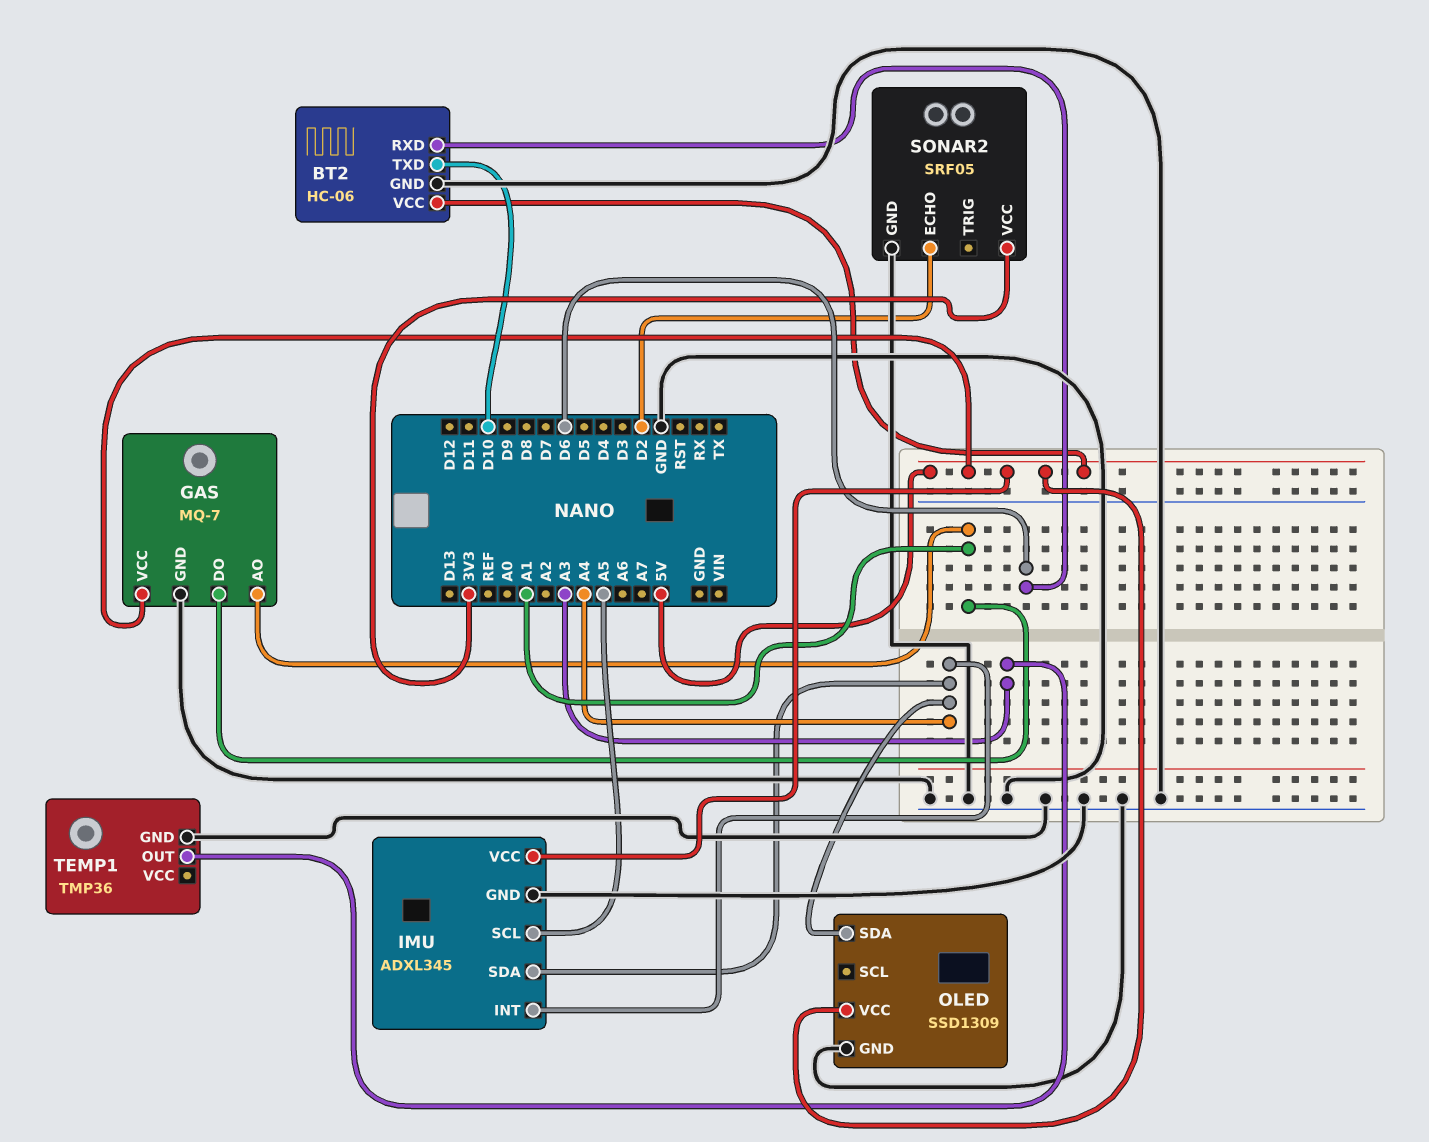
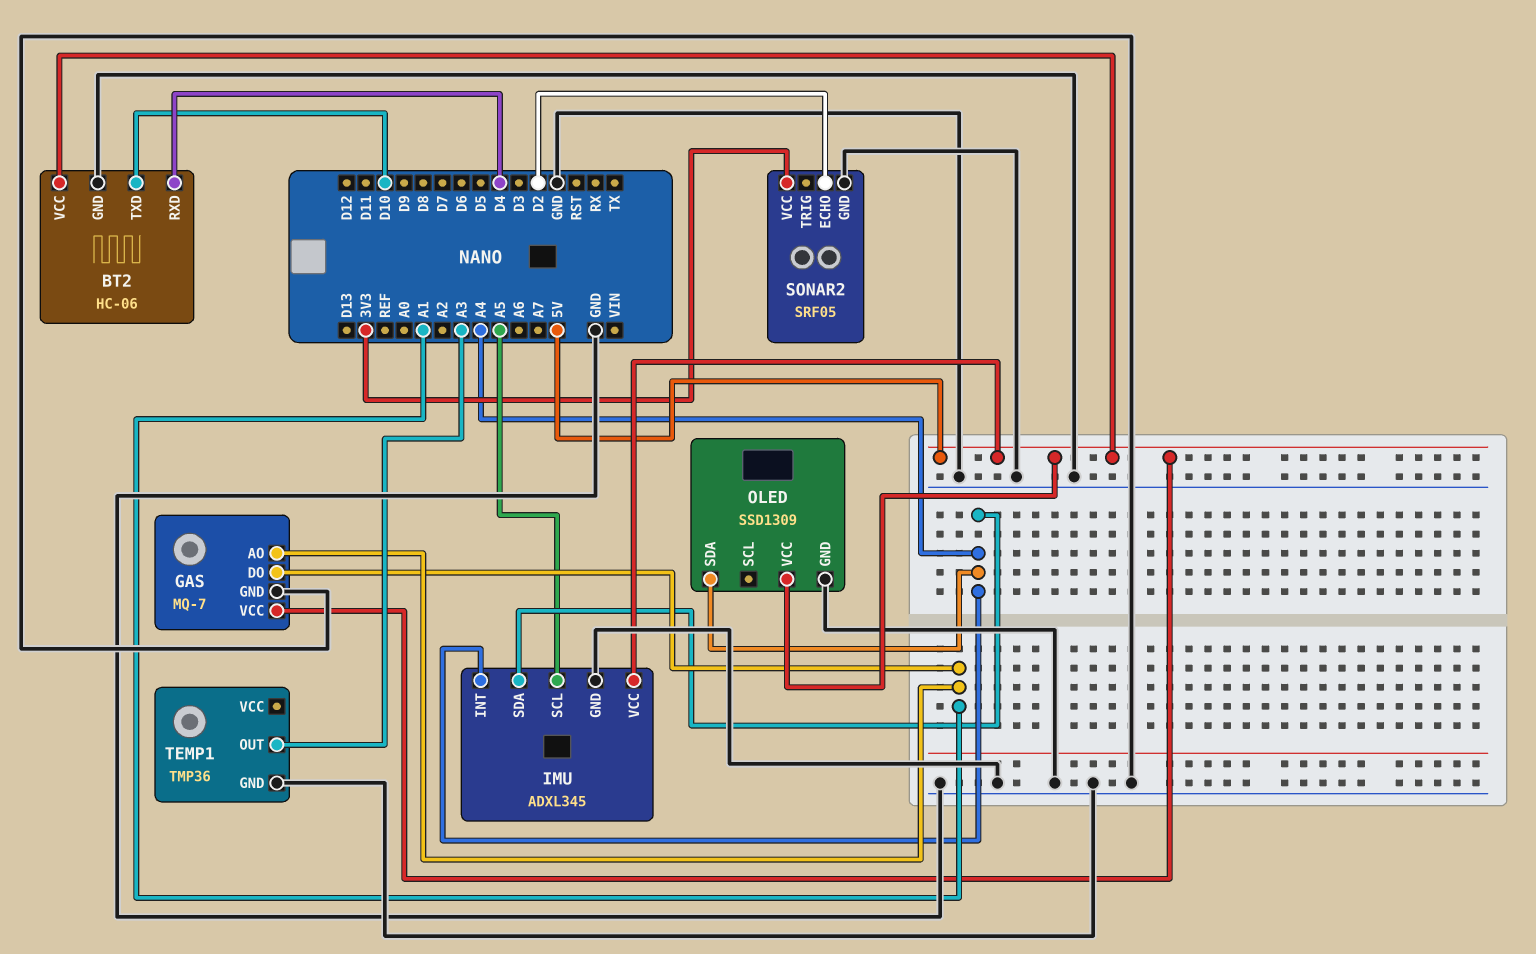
BT2 pin RXD: D6 -> D4

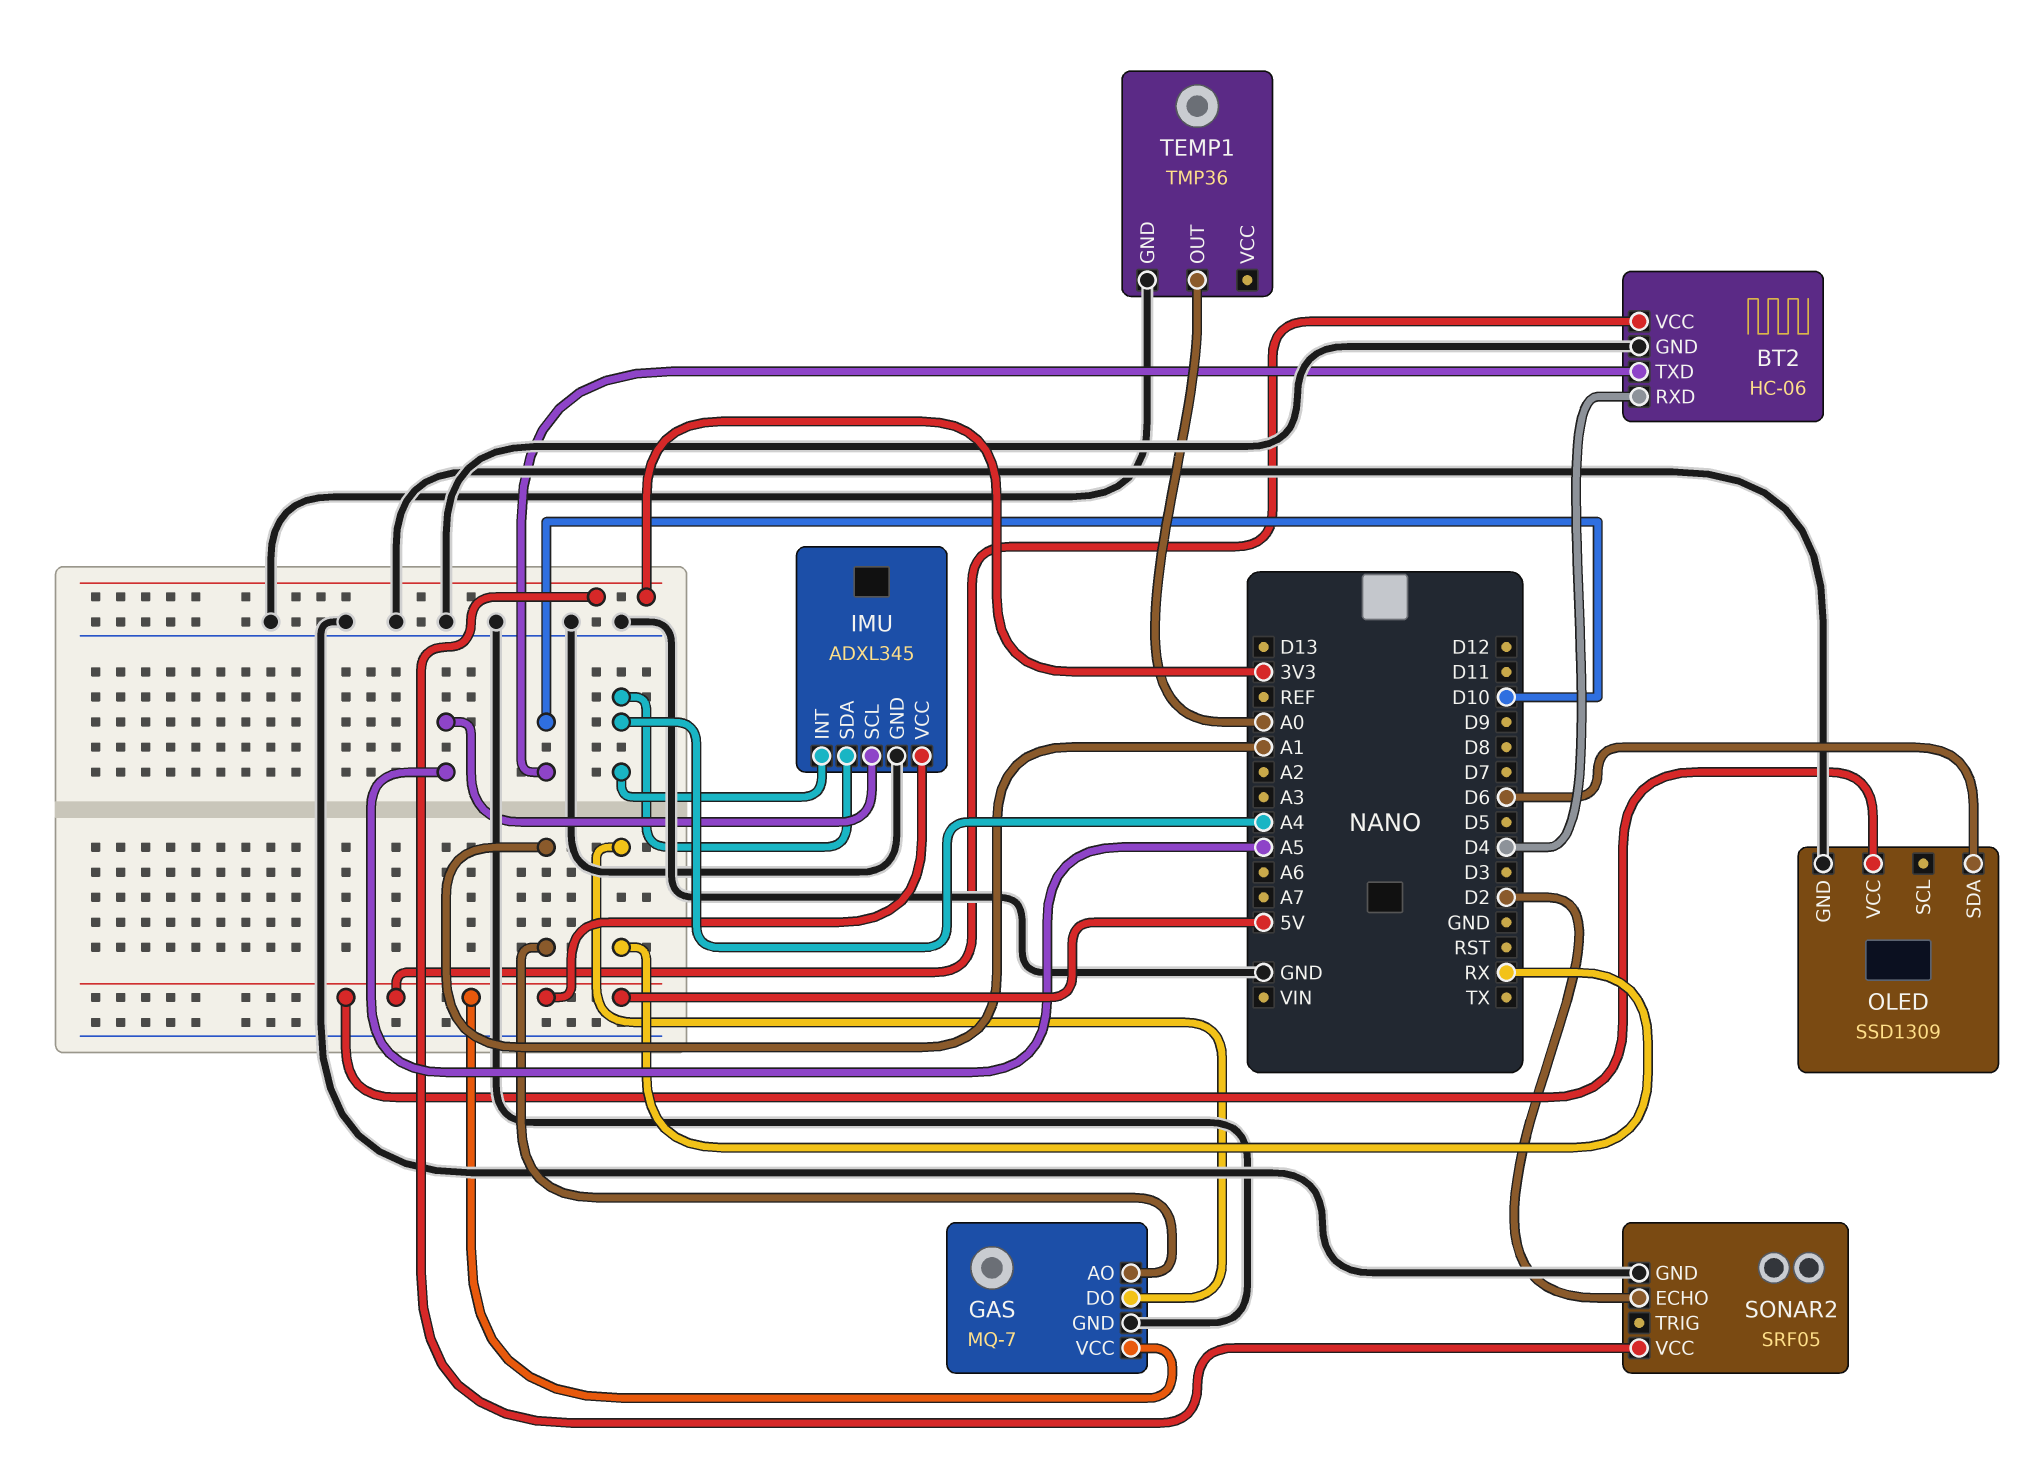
GAS pin DO: A1 -> RX
OLED pin SDA: A4 -> D6
TEMP1 pin OUT: A3 -> A0

